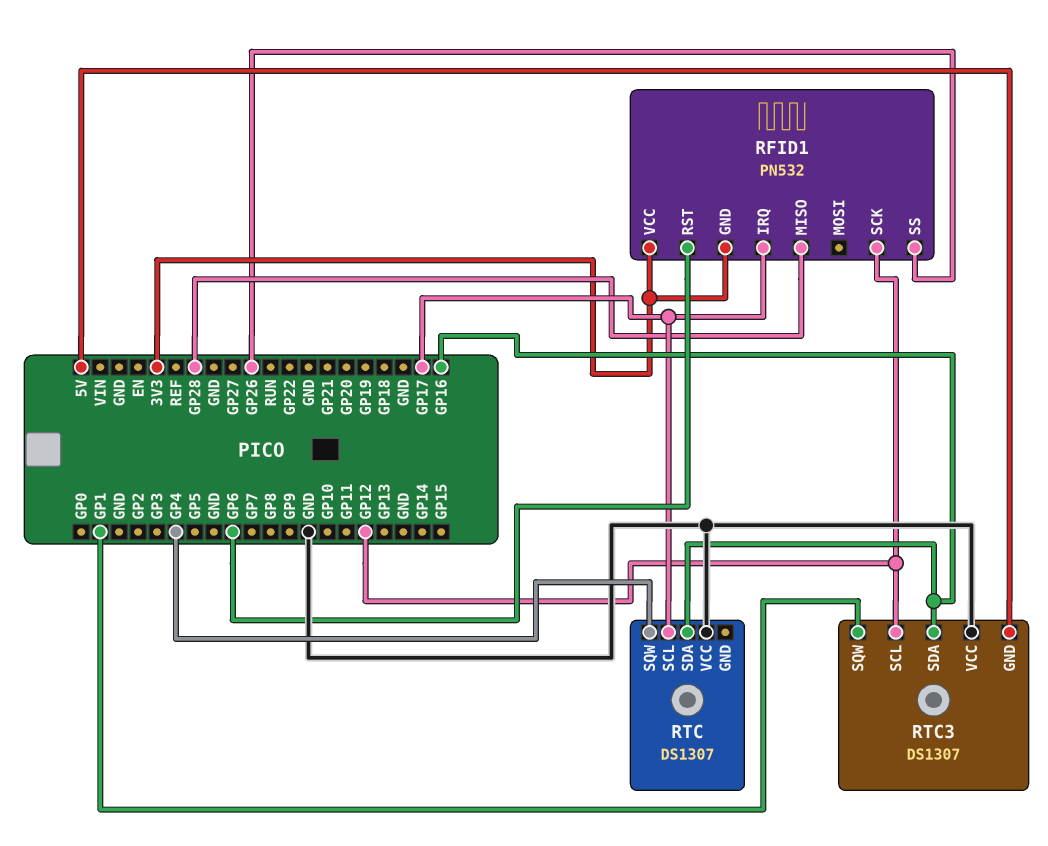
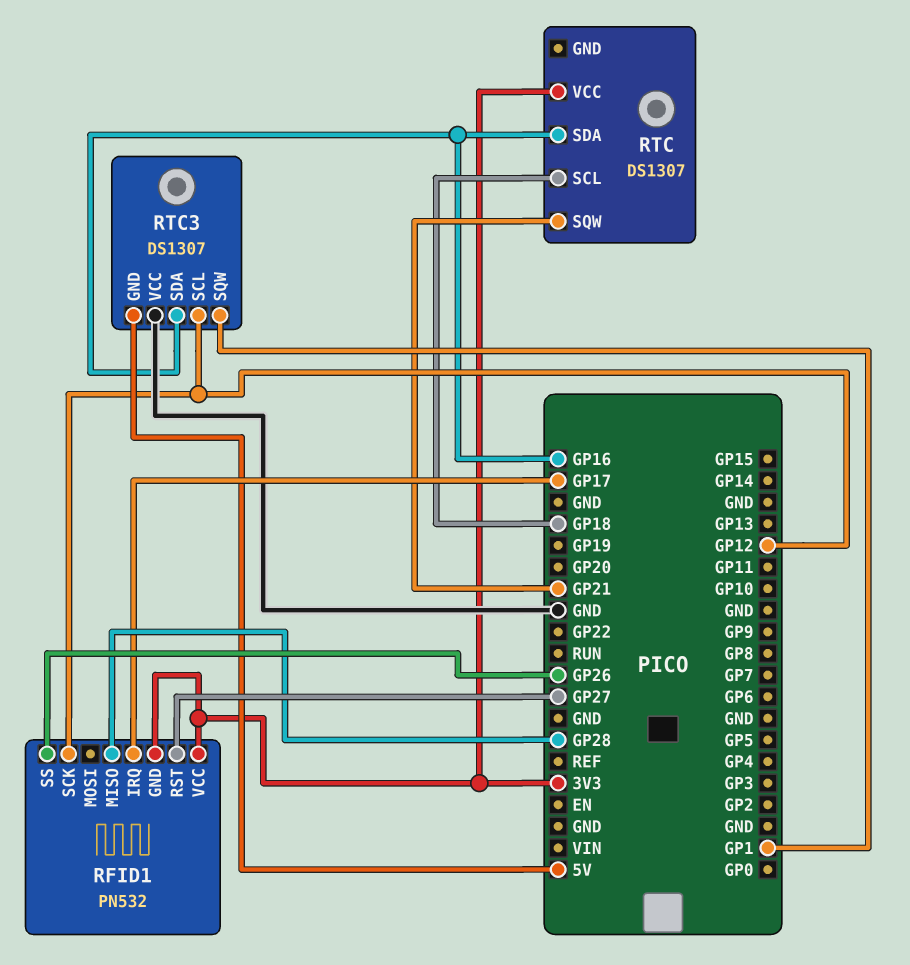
RFID1 pin RST: GP6 -> GP27
RTC pin SCL: GP17 -> GP18
RTC pin SQW: GP4 -> GP21
RTC pin VCC: GND -> 3V3

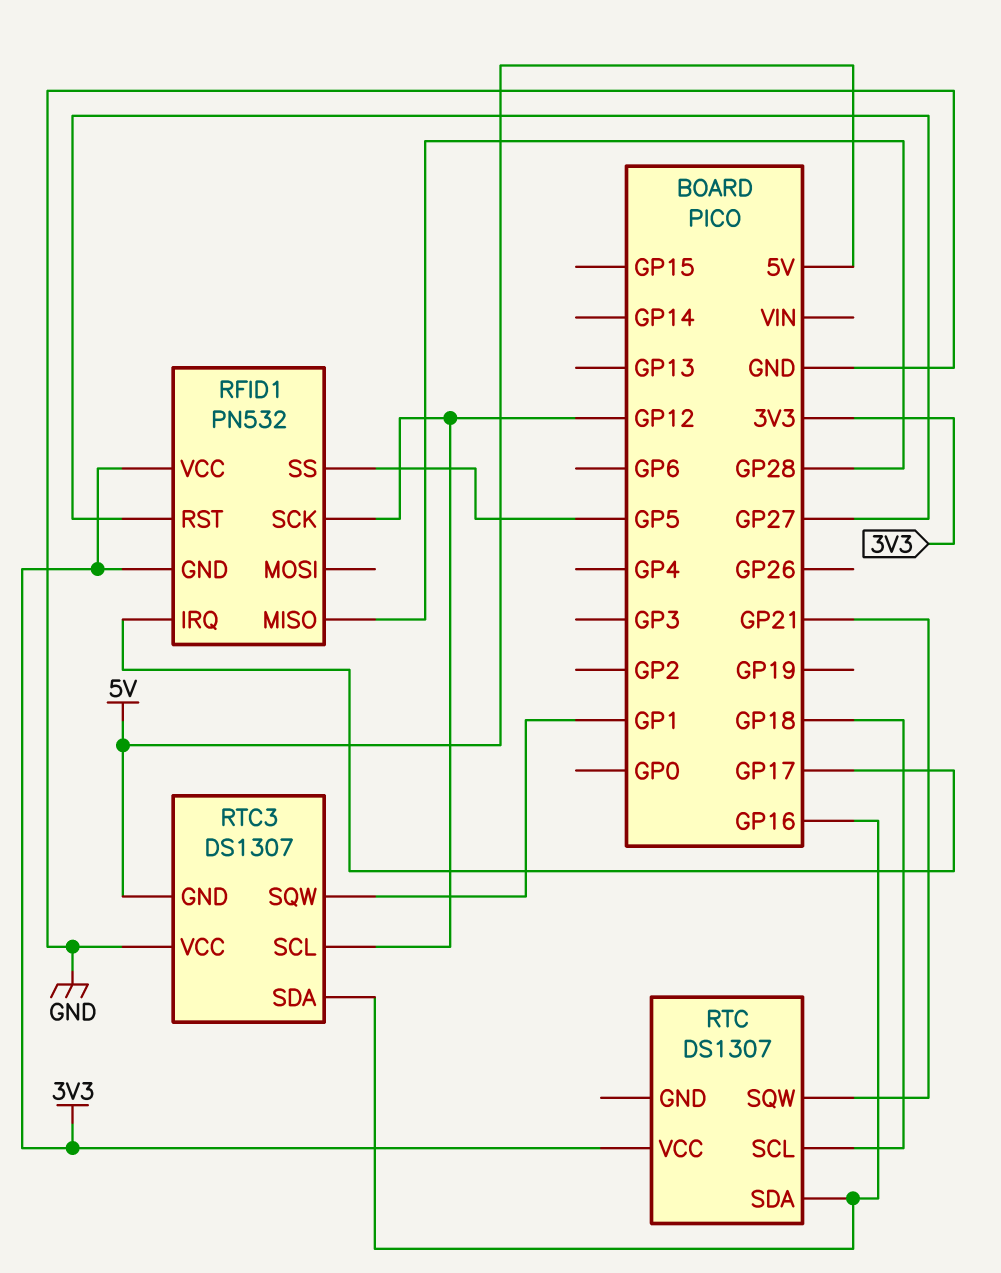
RFID1 pin SS: GP26 -> GP5

